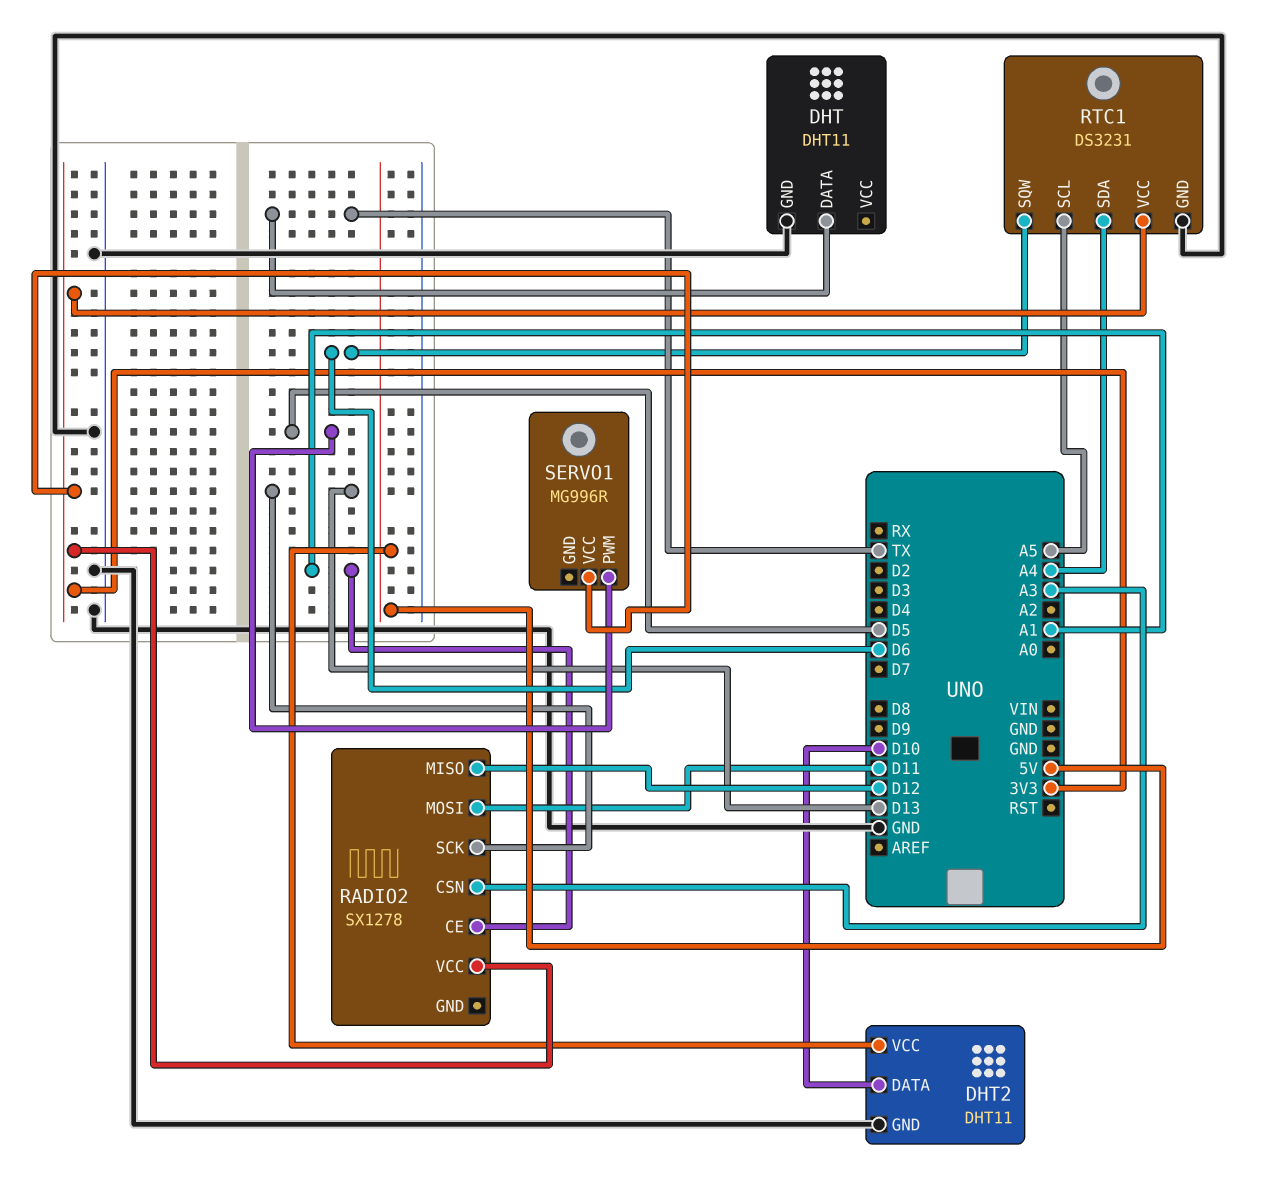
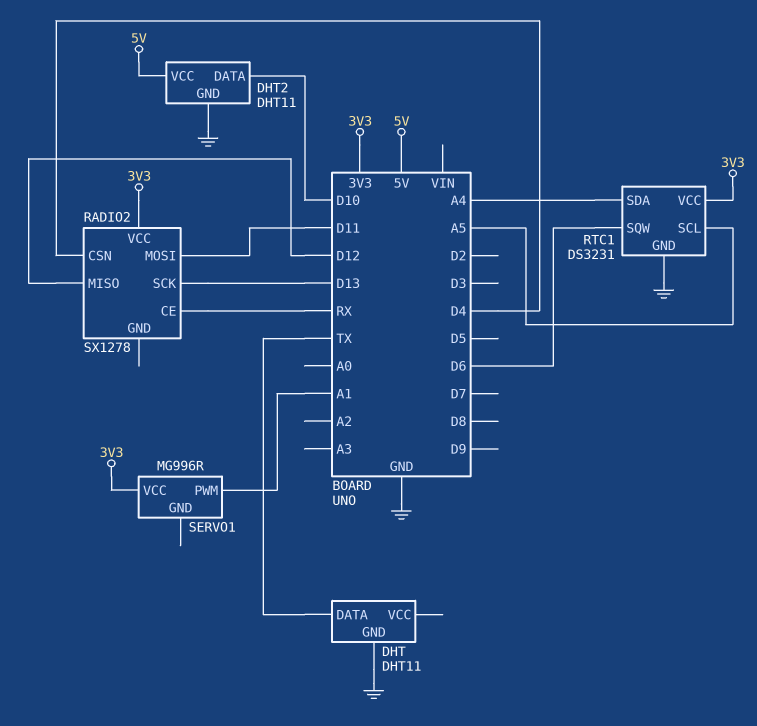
RADIO2 pin CE: A1 -> RX
RADIO2 pin CSN: A3 -> D4
SERVO1 pin PWM: D5 -> A1

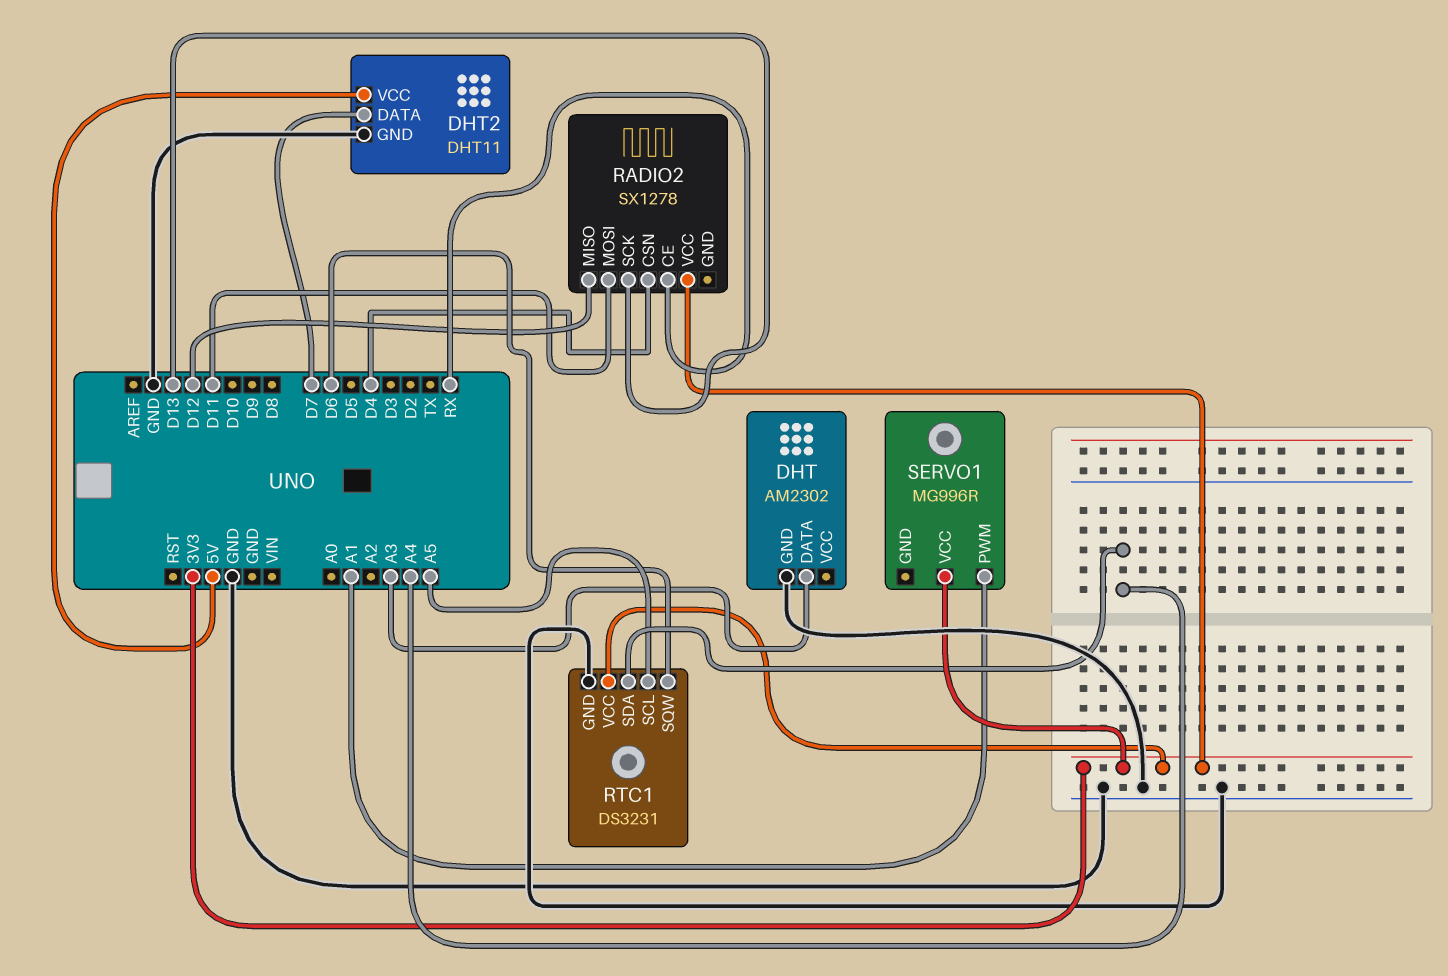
DHT: DHT11 -> AM2302
DHT pin DATA: TX -> A3
DHT2 pin DATA: D10 -> D7

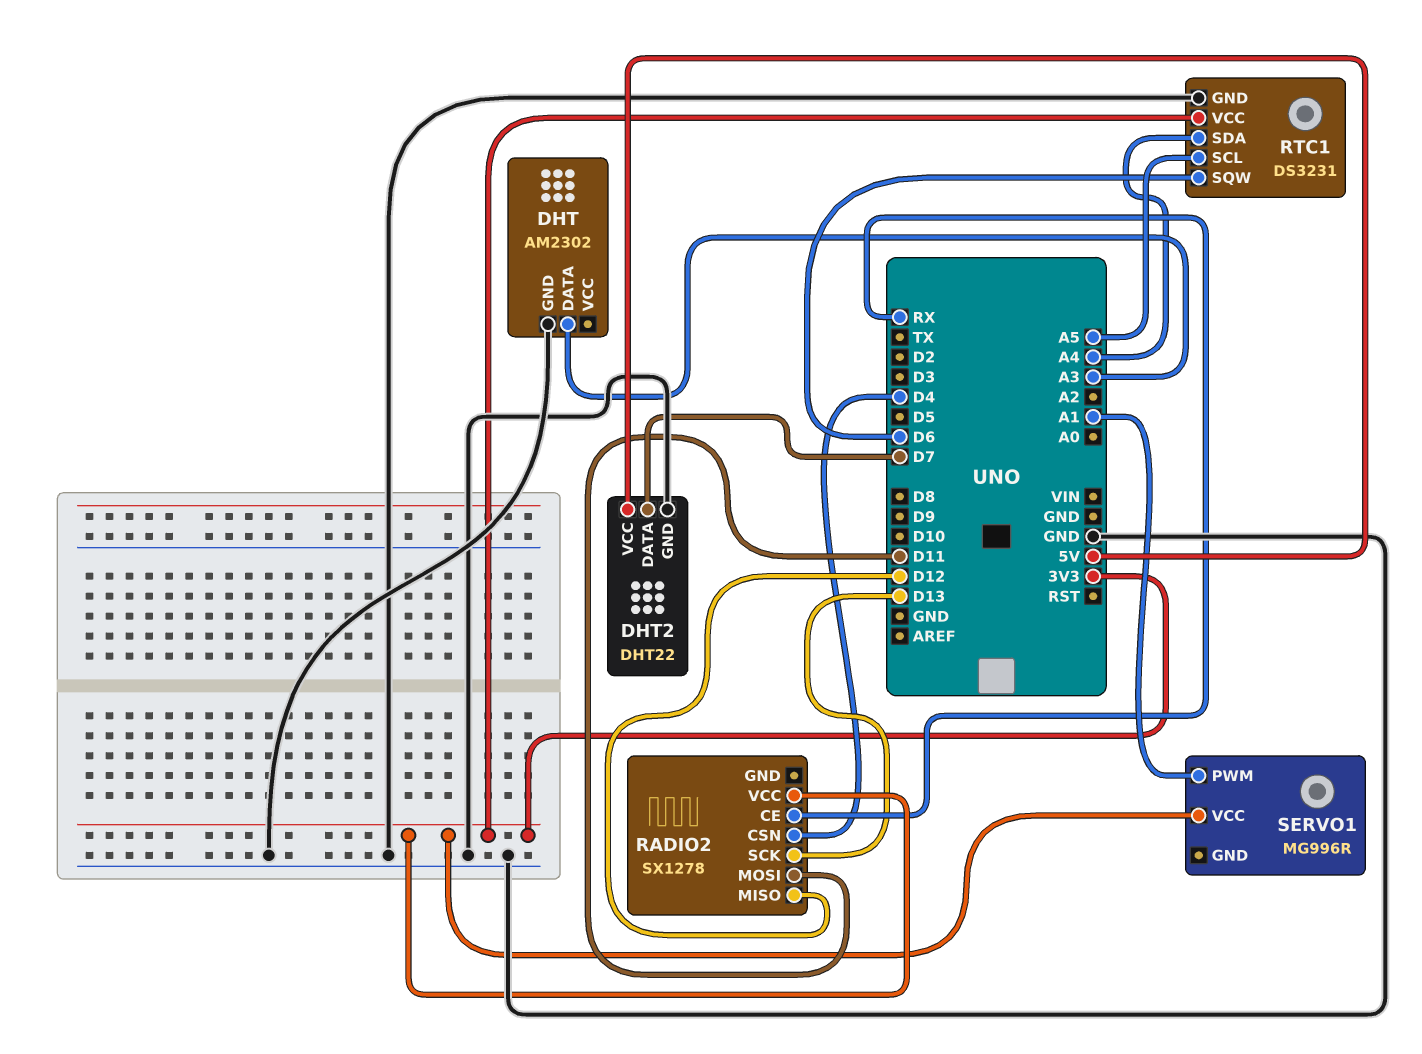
DHT2: DHT11 -> DHT22

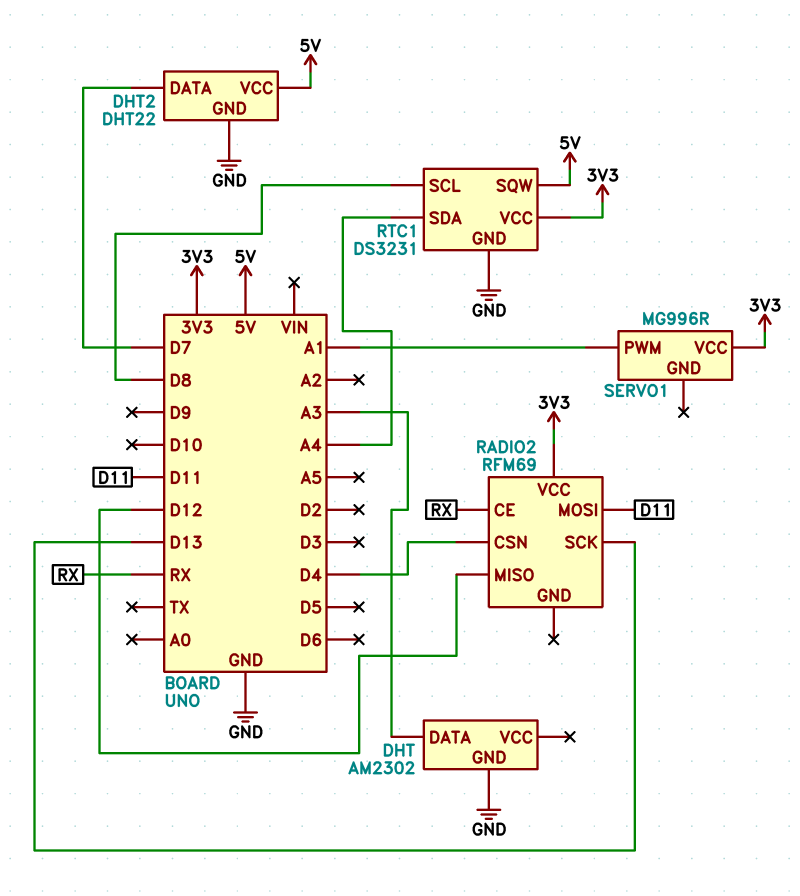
RADIO2: SX1278 -> RFM69
RTC1 pin SCL: A5 -> D8
RTC1 pin SQW: D6 -> 5V

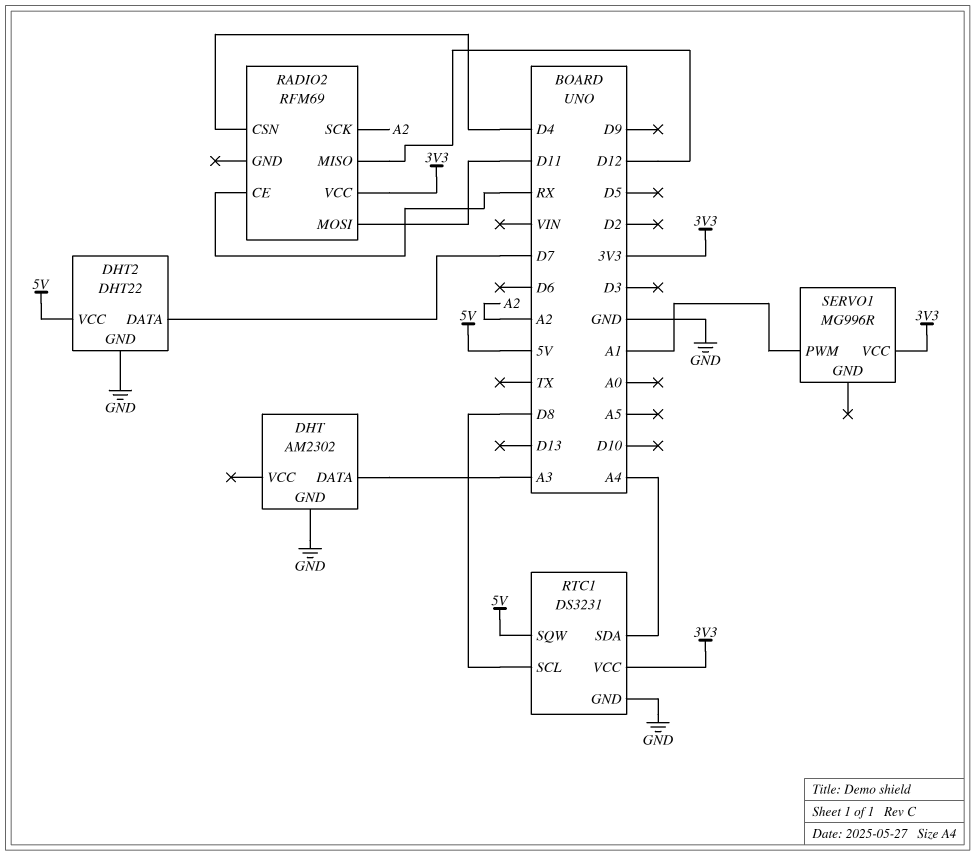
RADIO2 pin SCK: D13 -> A2

